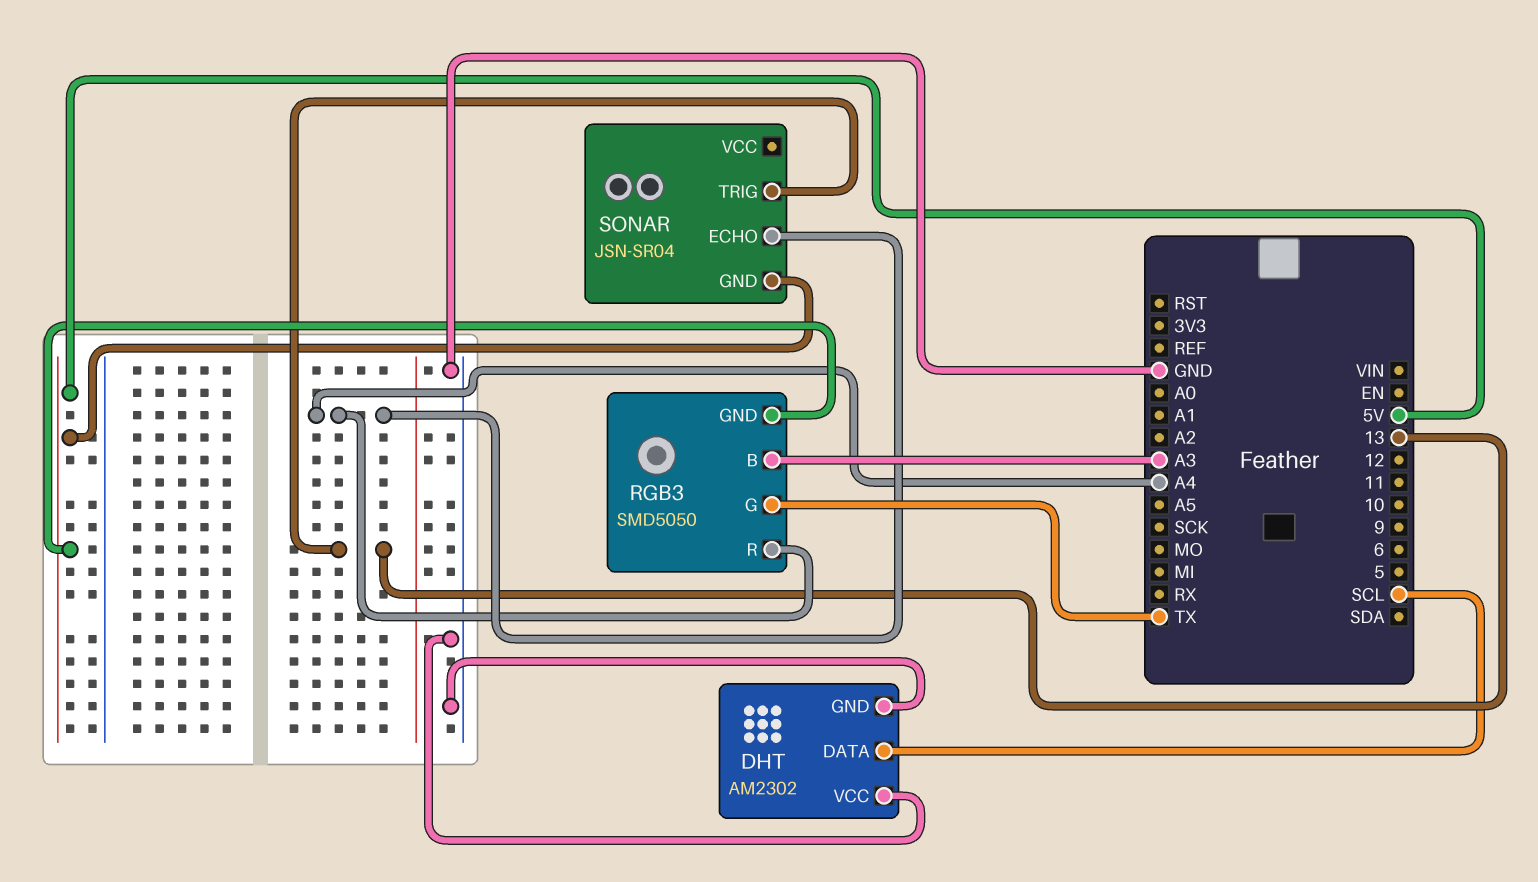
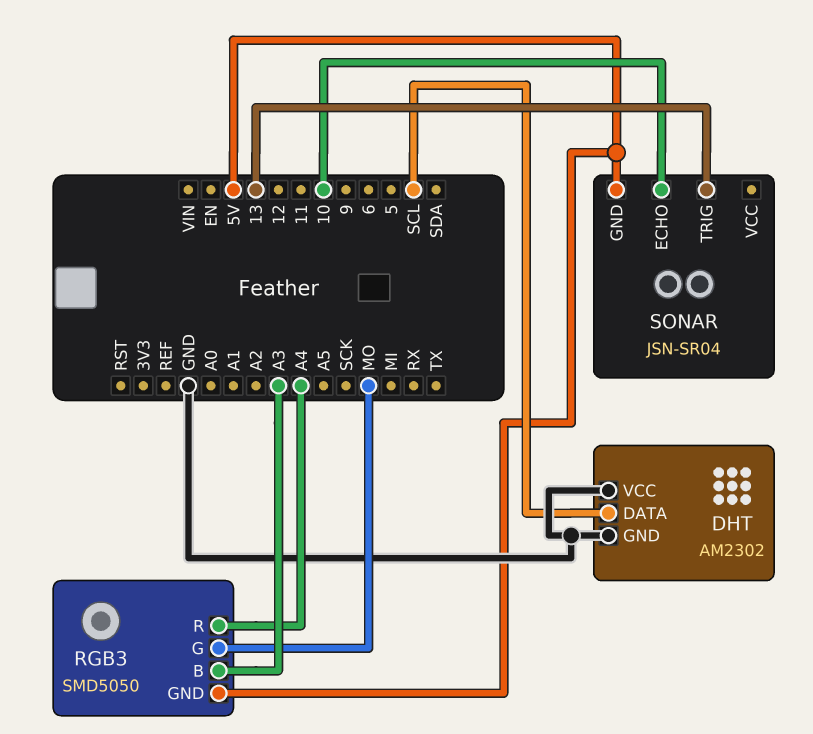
RGB3 pin G: TX -> MO
SONAR pin ECHO: A4 -> 10

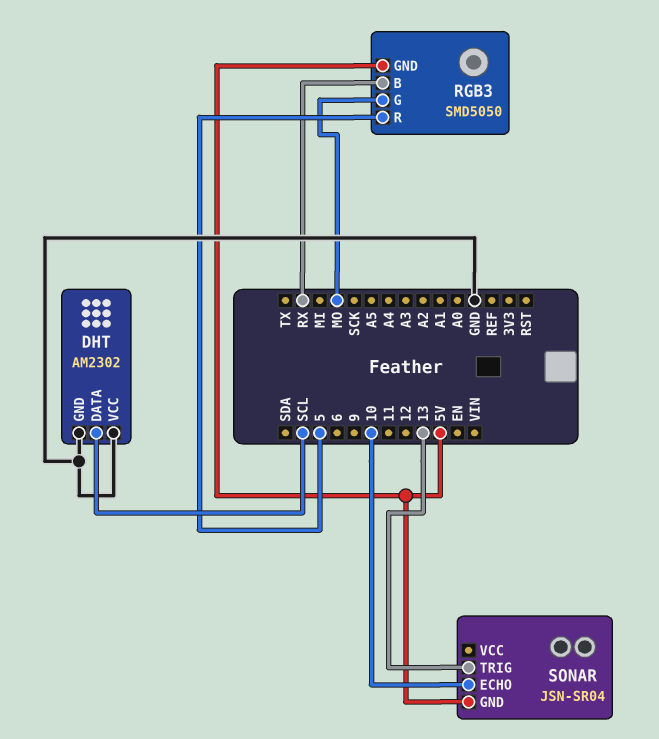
RGB3 pin B: A3 -> RX
RGB3 pin R: A4 -> 5

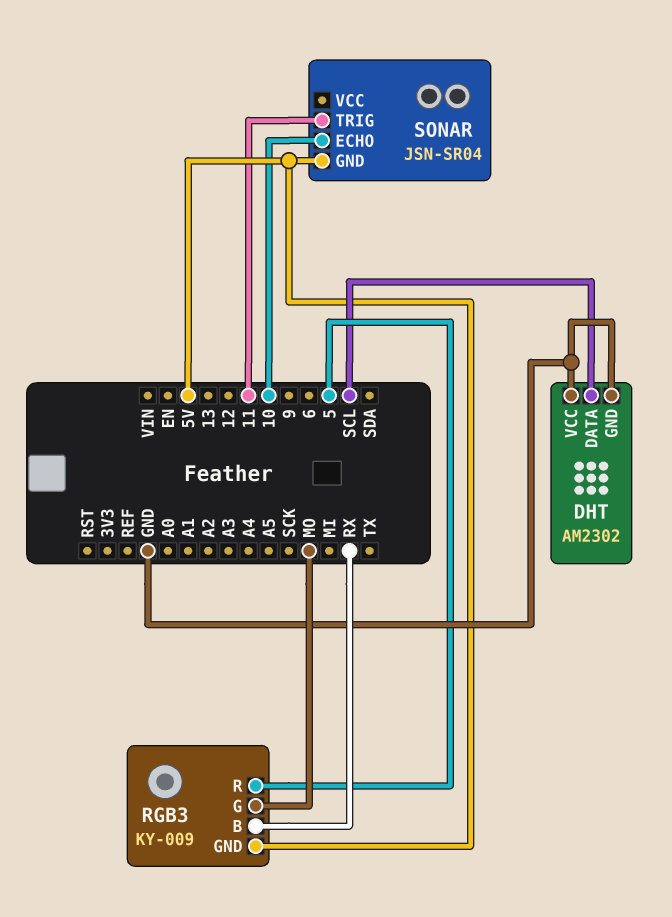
RGB3: SMD5050 -> KY-009
SONAR pin TRIG: 13 -> 11

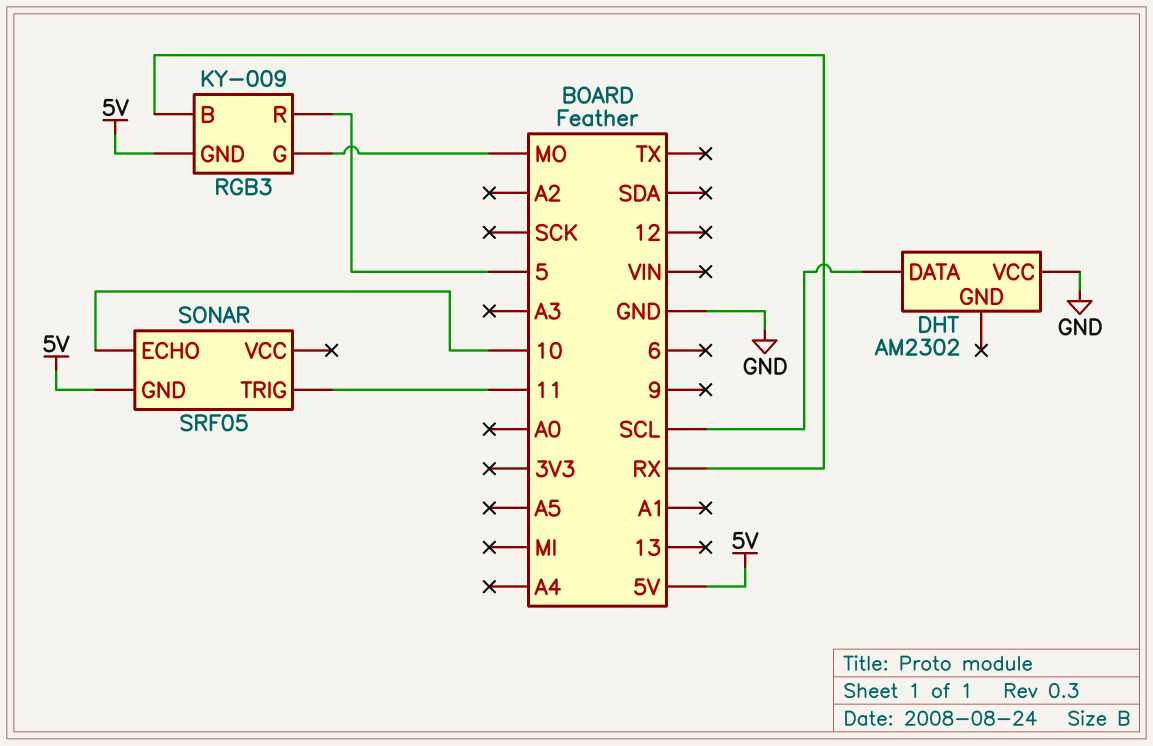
DHT pin GND: GND -> none
SONAR: JSN-SR04 -> SRF05

